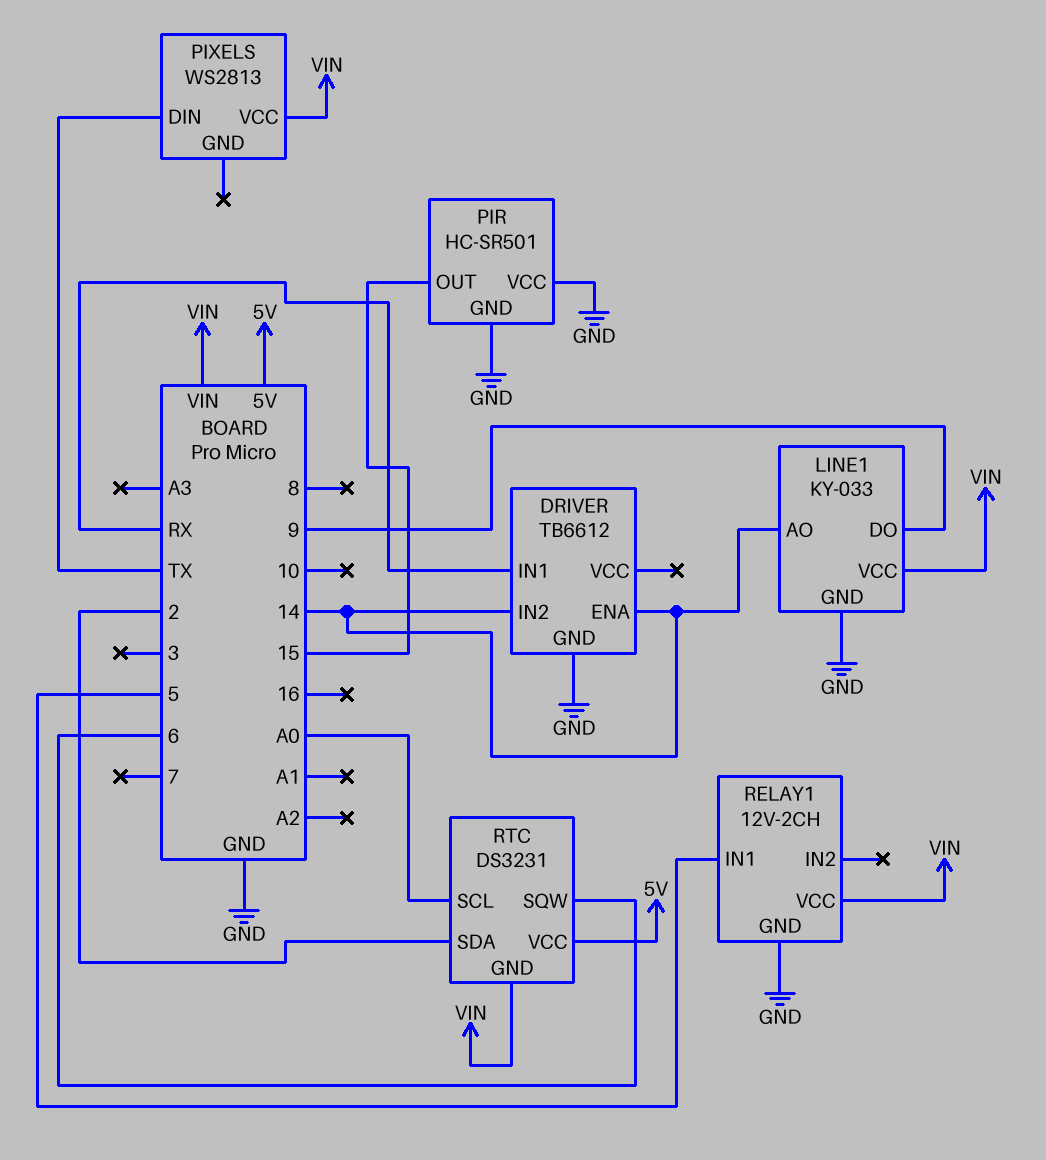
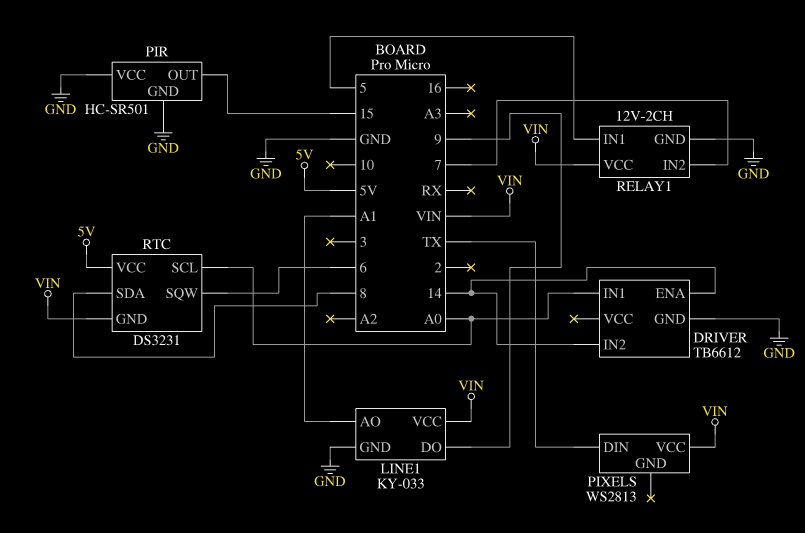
DRIVER pin IN1: RX -> A0
LINE1 pin AO: 14 -> A1
RELAY1 pin IN2: none -> 7
RTC pin SDA: 2 -> 8

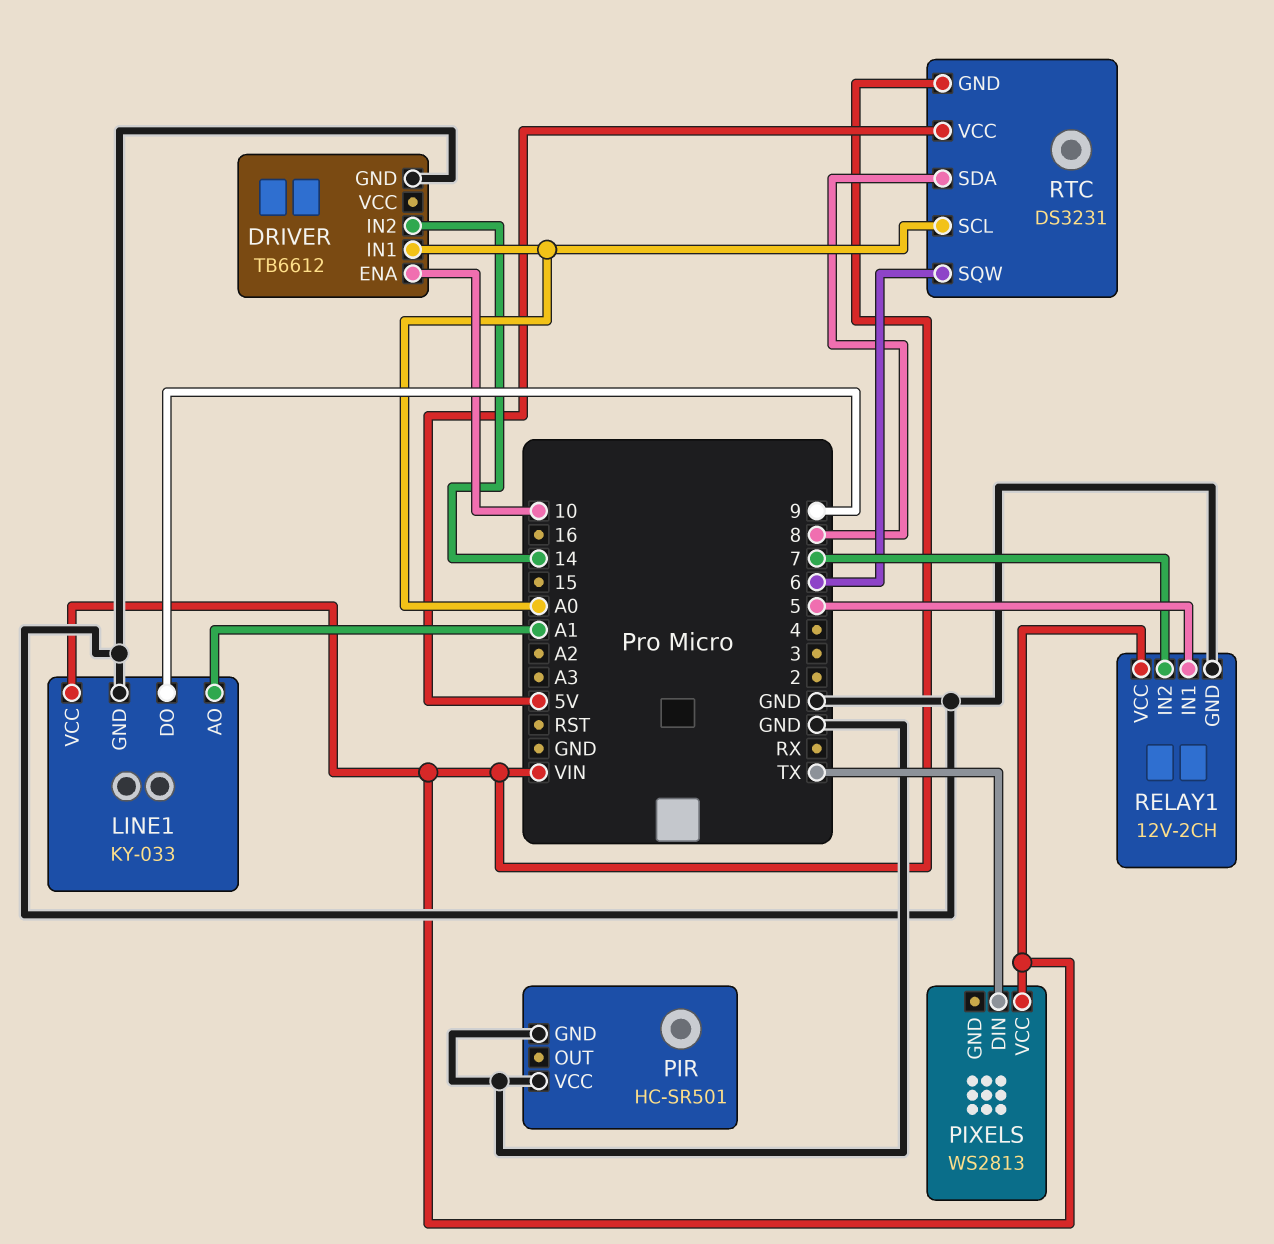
DRIVER pin ENA: 14 -> 10
PIR pin OUT: 15 -> none

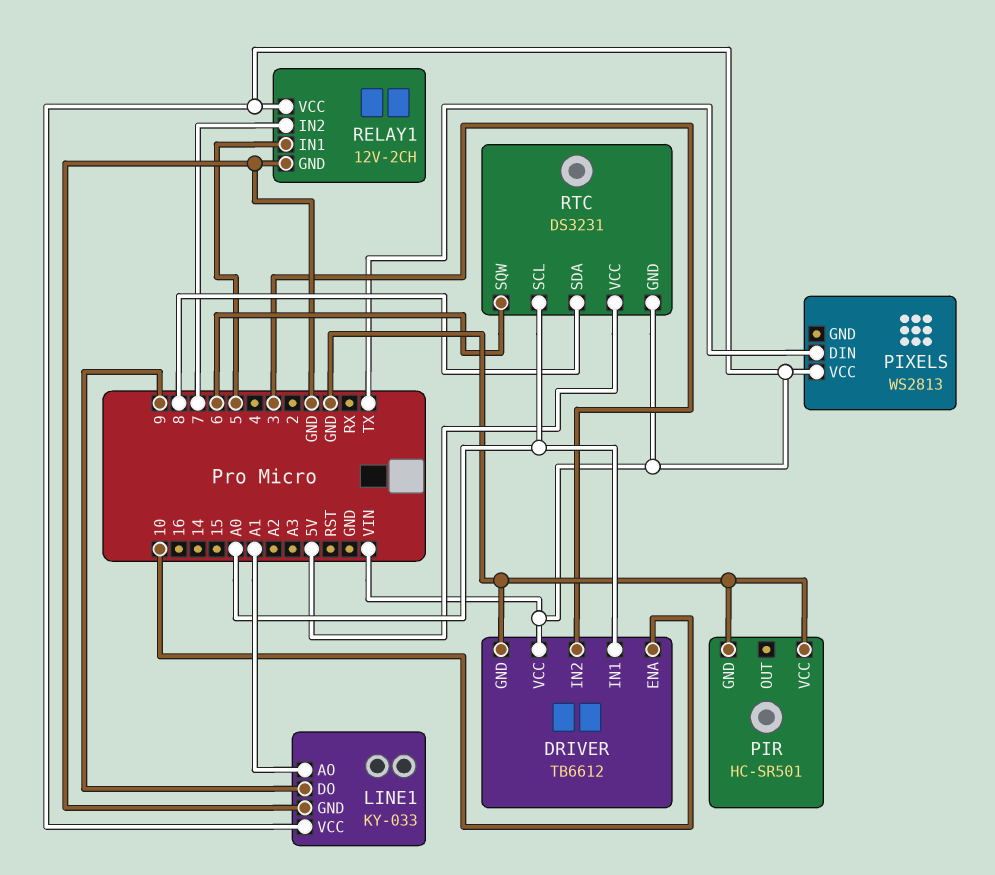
DRIVER pin IN2: 14 -> 3
DRIVER pin VCC: none -> VIN

